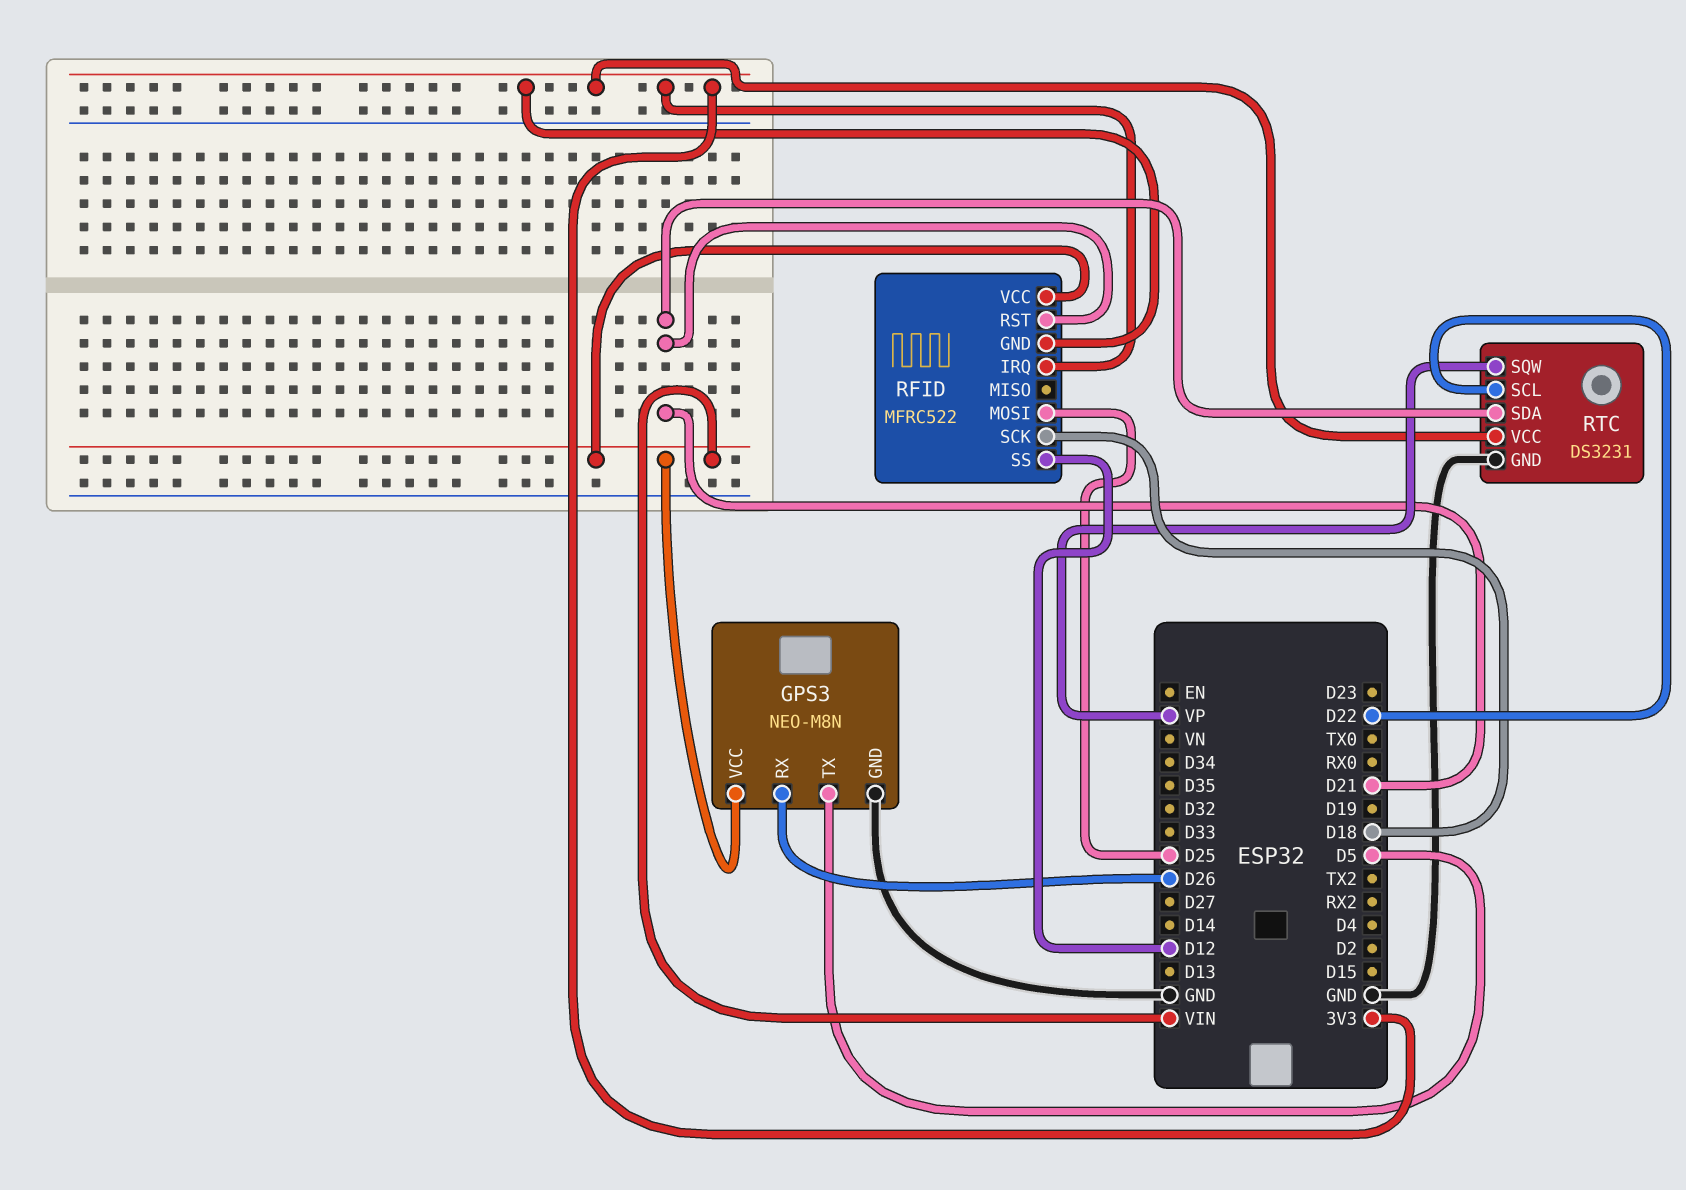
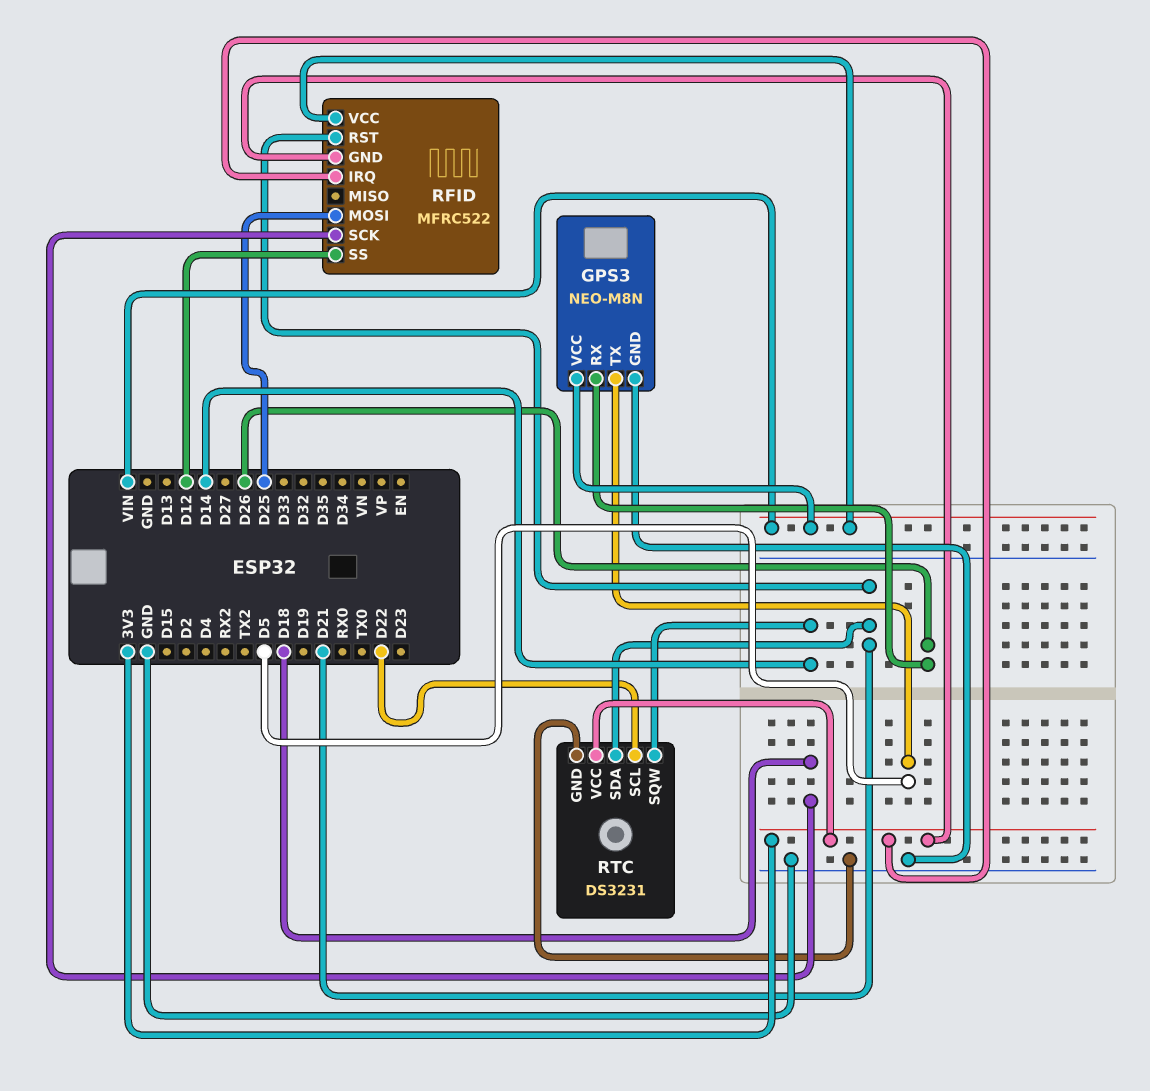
RTC pin SQW: VP -> D14

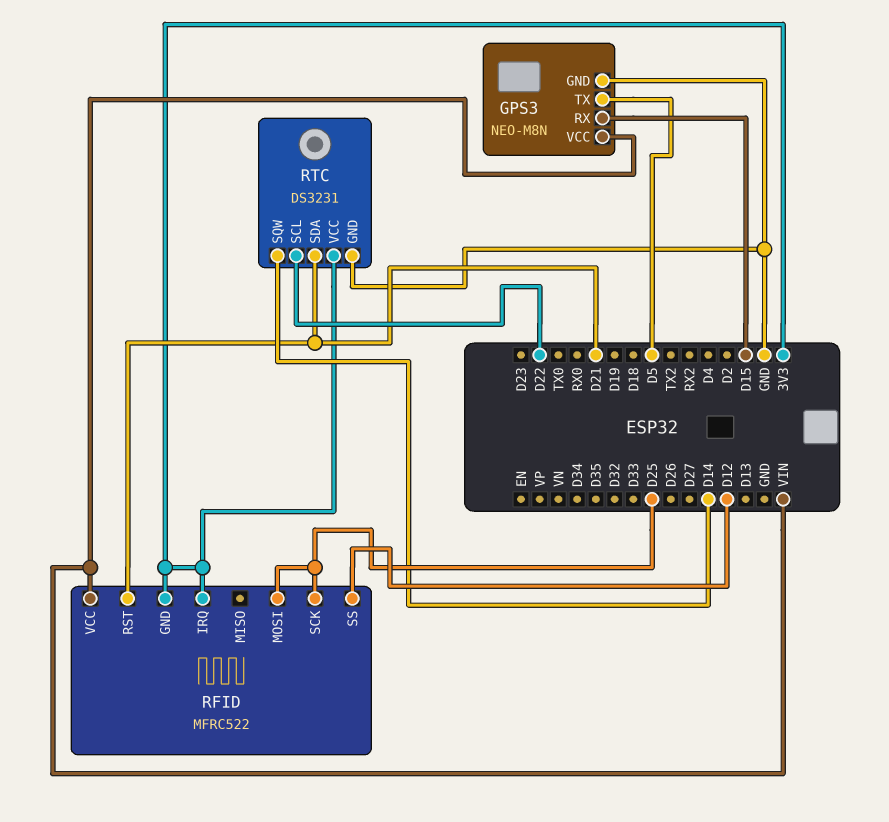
GPS3 pin RX: D26 -> D15
RFID pin SCK: D18 -> D25

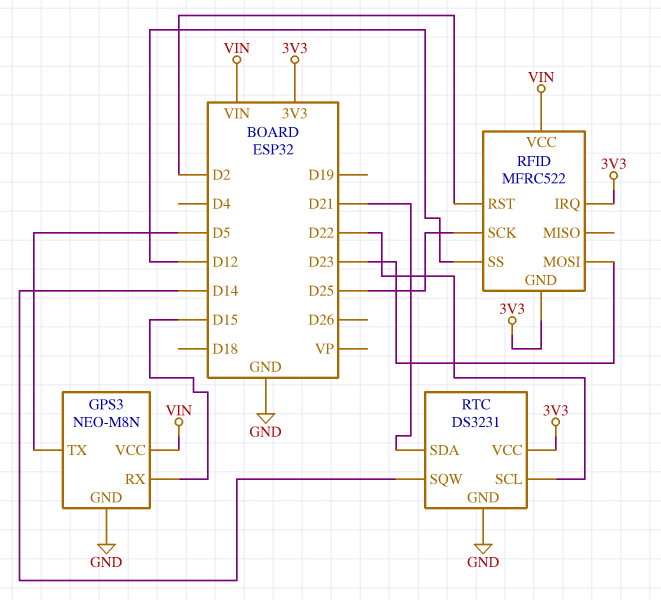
RFID pin MOSI: D25 -> D23
RFID pin RST: D21 -> D2

